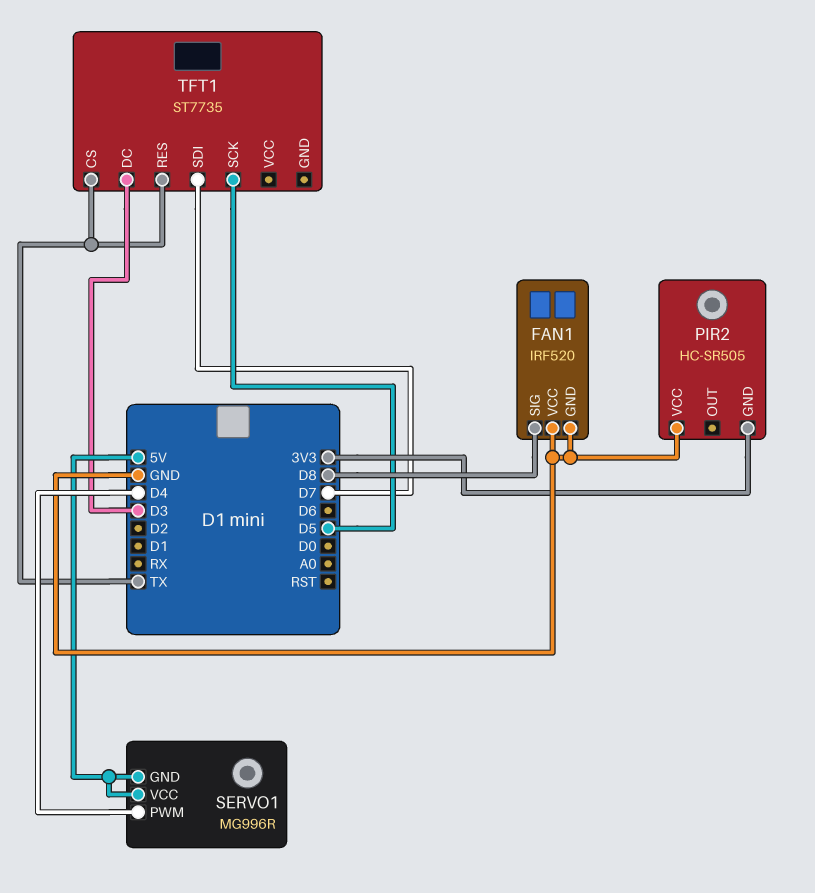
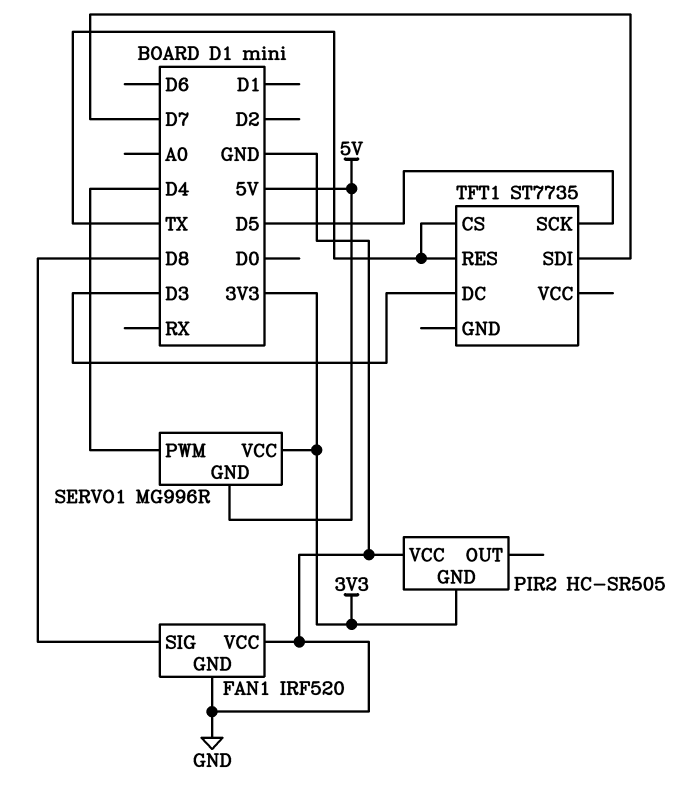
SERVO1 pin VCC: 5V -> 3V3

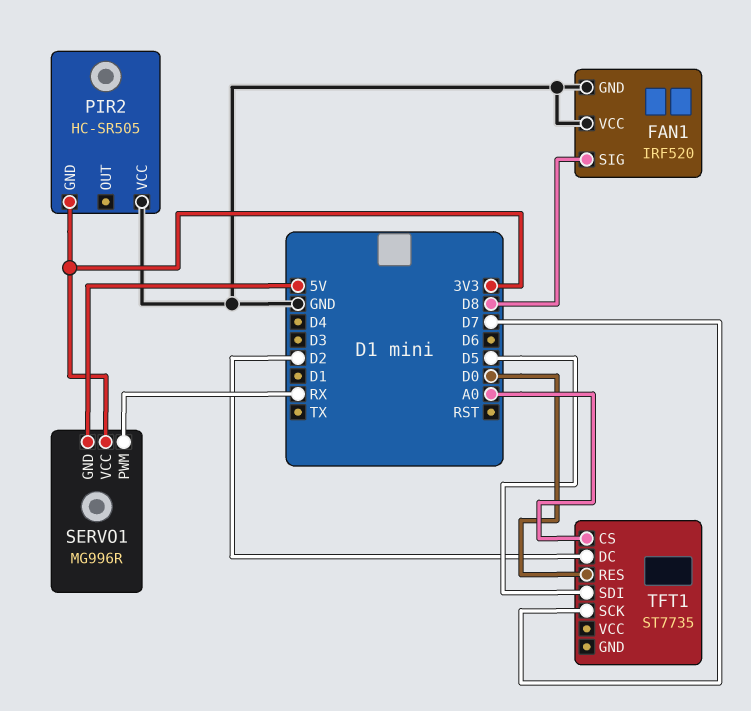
SERVO1 pin PWM: D4 -> RX
TFT1 pin CS: TX -> A0
TFT1 pin DC: D3 -> D2
TFT1 pin RES: TX -> D0
TFT1 pin SCK: D5 -> D7
TFT1 pin SDI: D7 -> D5

